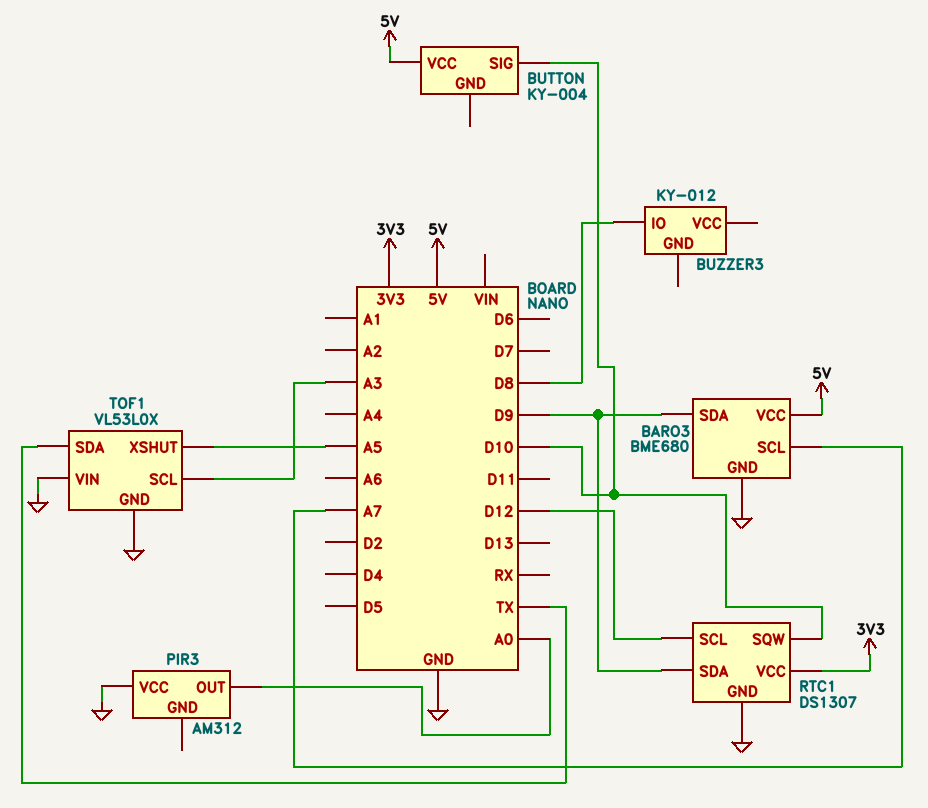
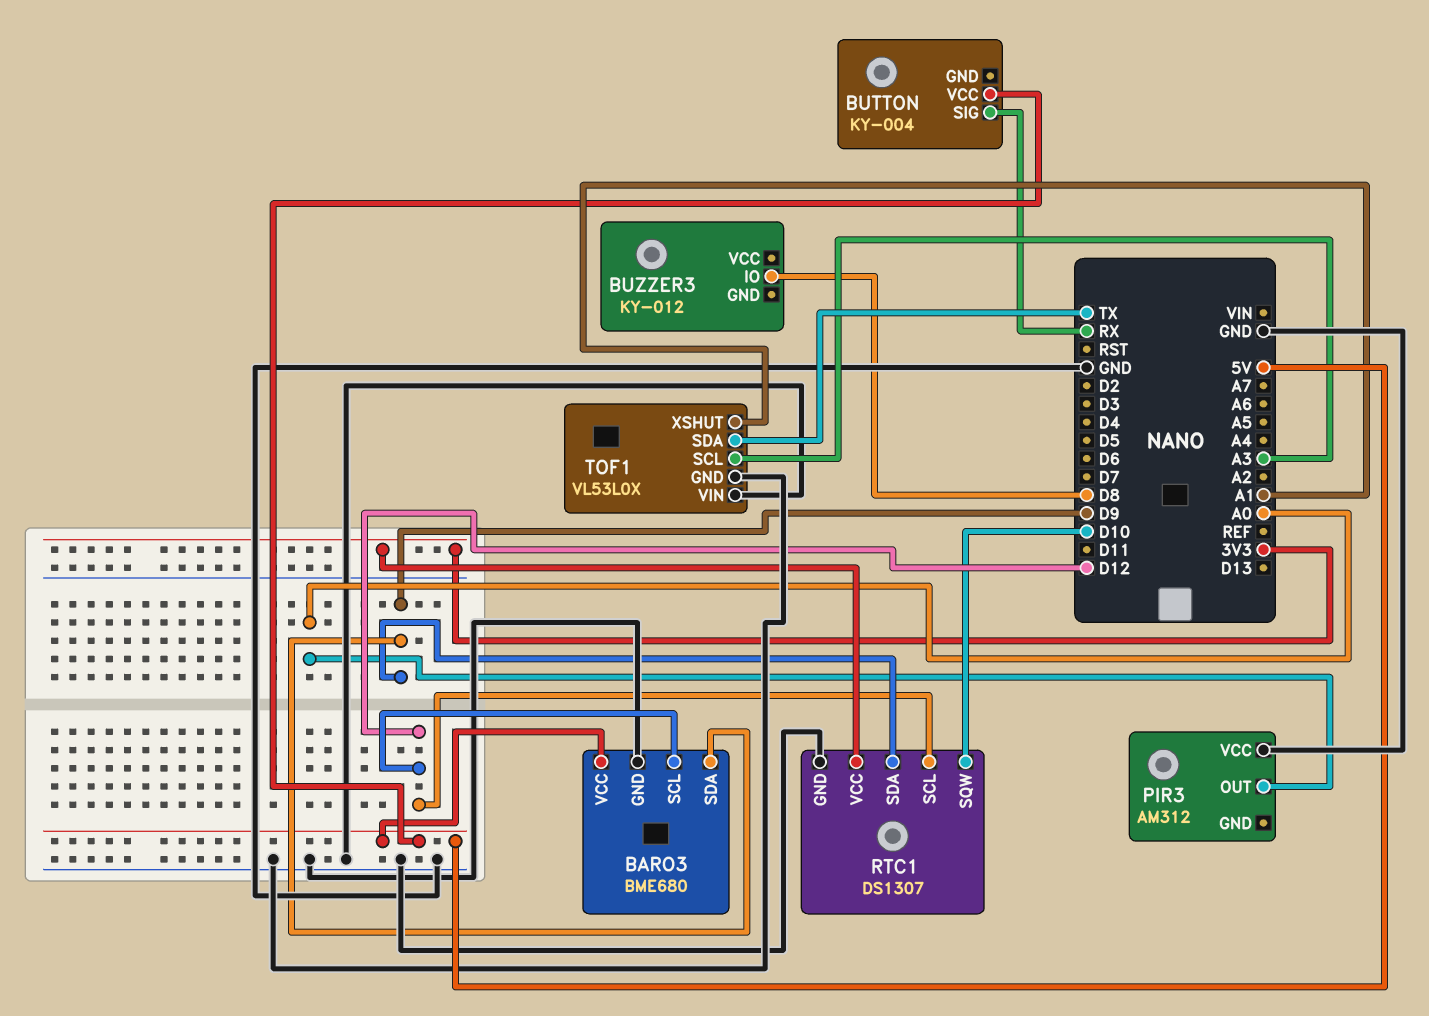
BARO3 pin SCL: A7 -> D12
BUTTON pin SIG: D10 -> RX
TOF1 pin XSHUT: A5 -> A1

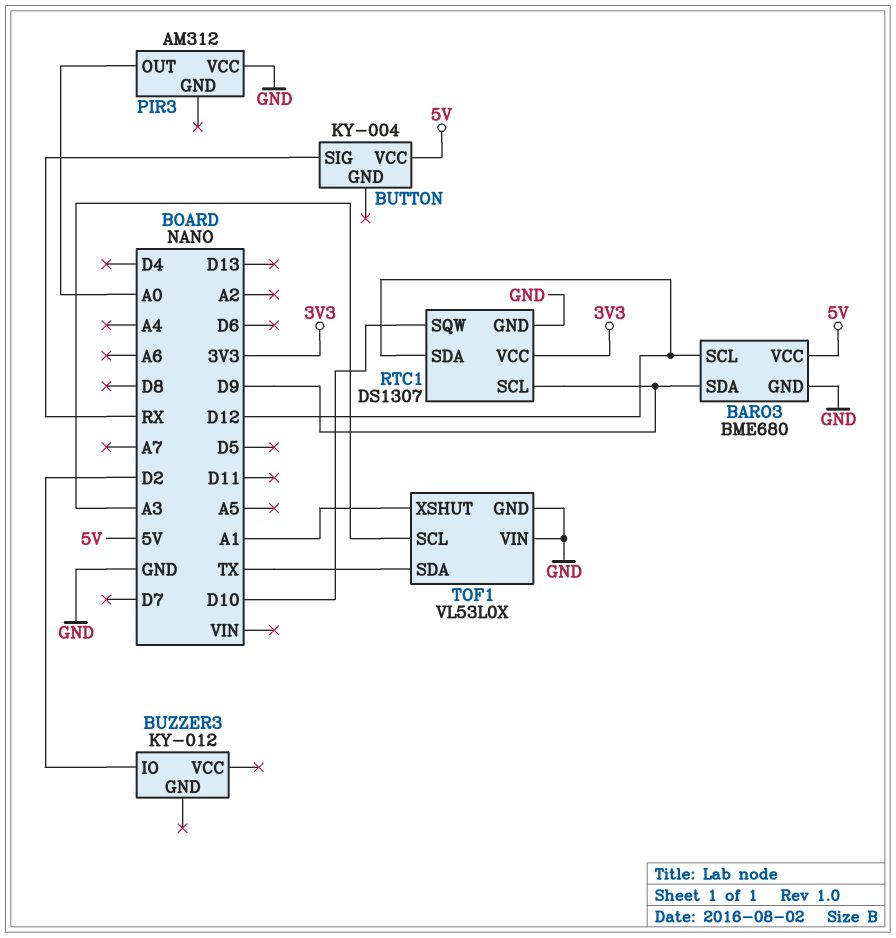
BUZZER3 pin IO: D8 -> D2
RTC1 pin SCL: D12 -> D9
RTC1 pin SDA: D9 -> D12

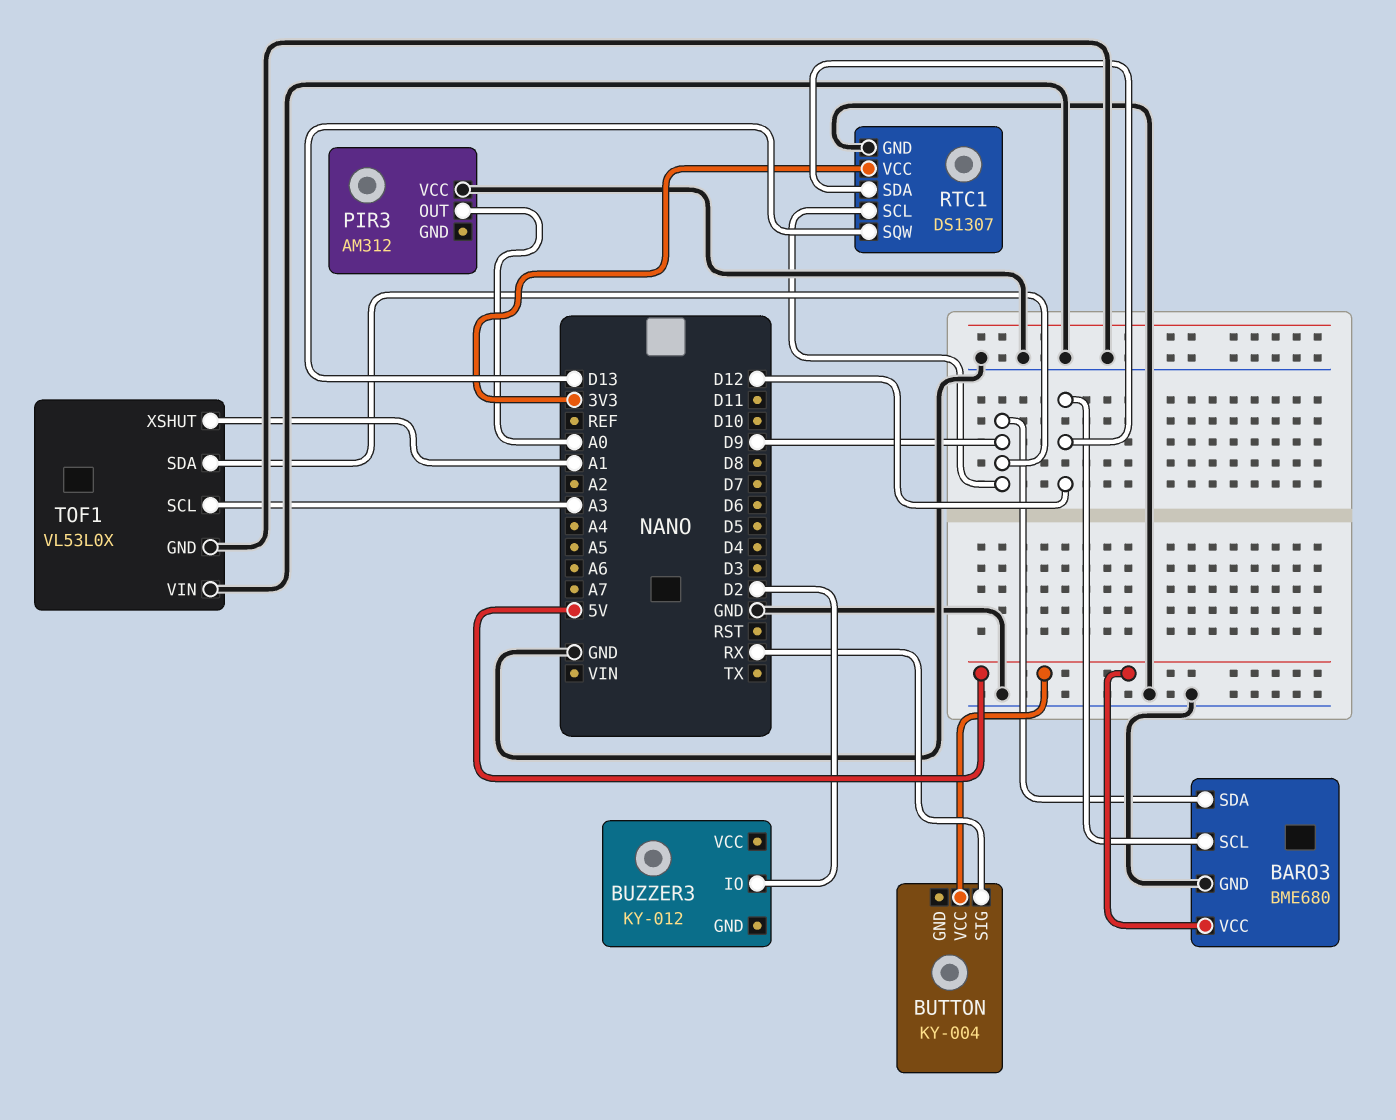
RTC1 pin SQW: D10 -> D13
TOF1 pin SDA: TX -> D9

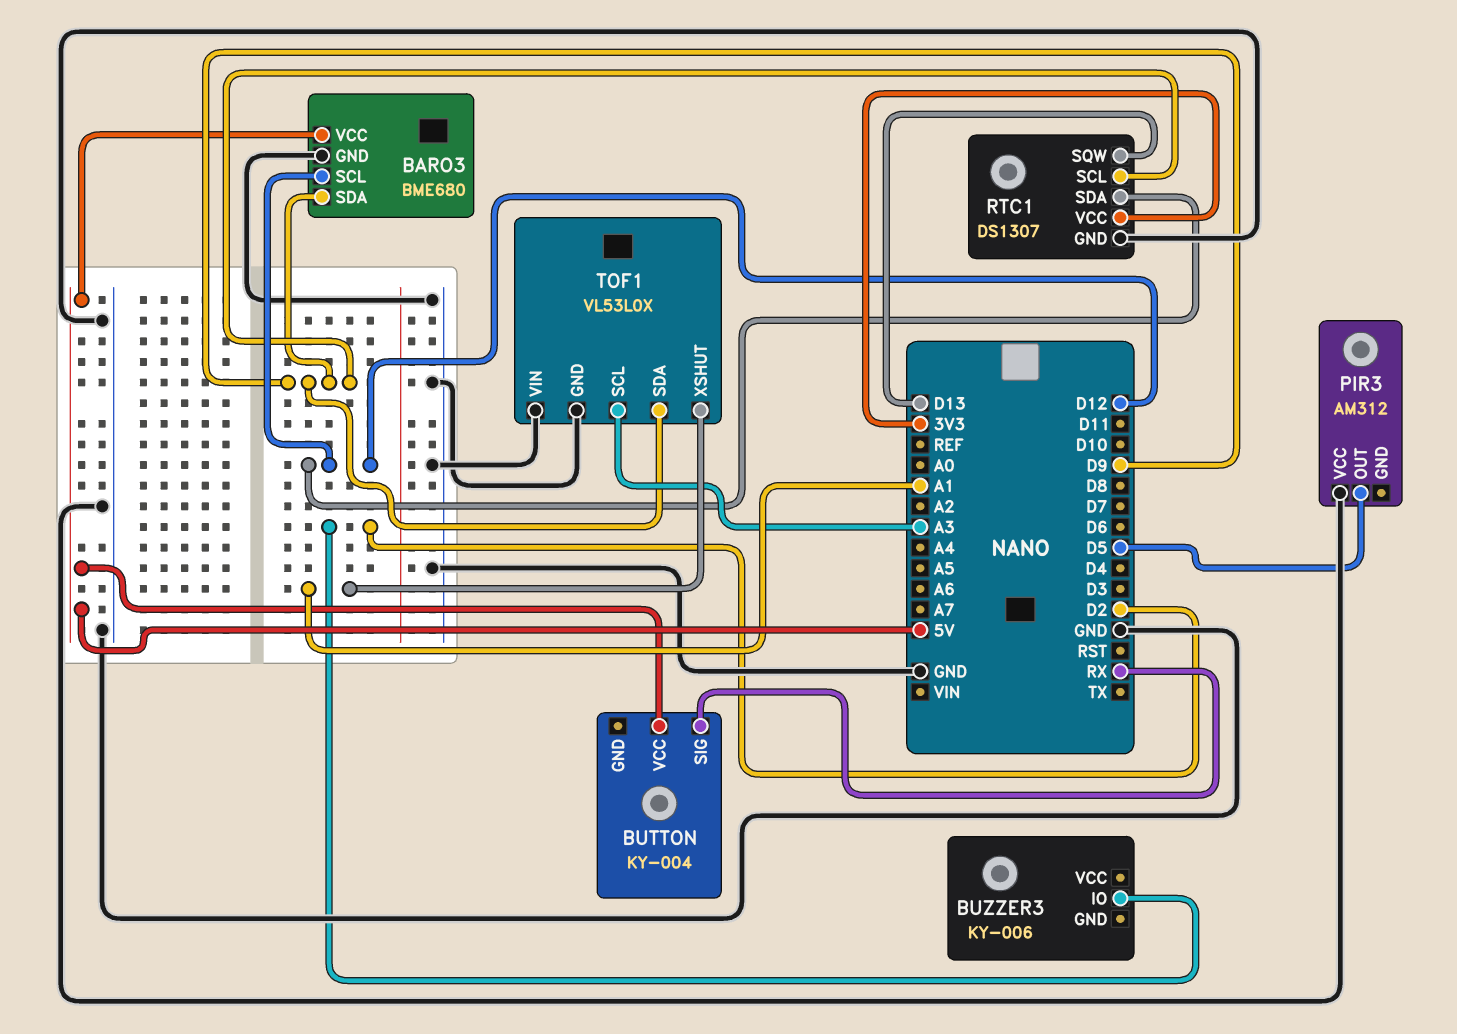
BUZZER3: KY-012 -> KY-006
PIR3 pin OUT: A0 -> D5

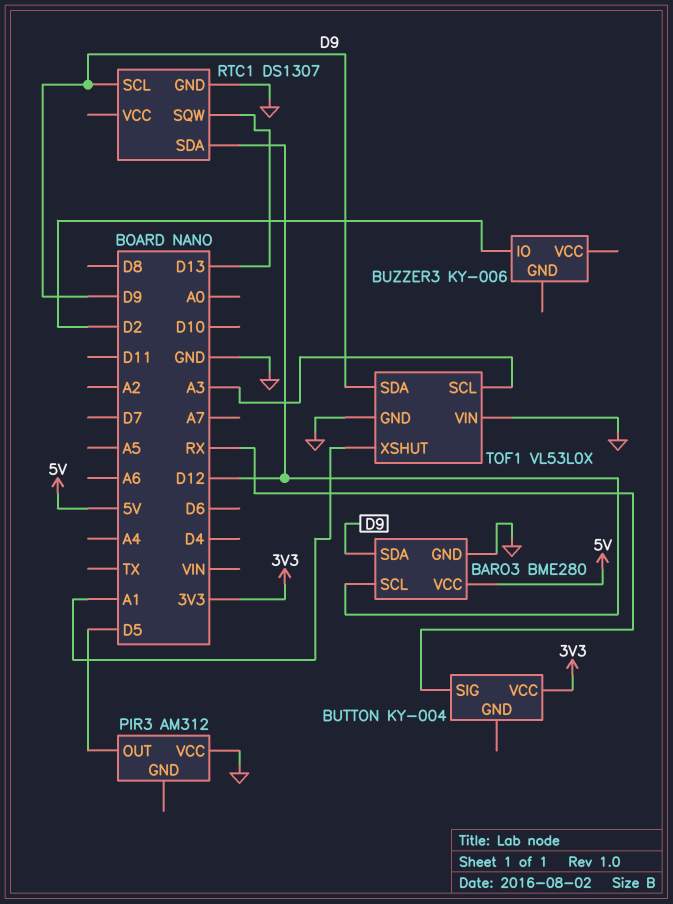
BARO3: BME680 -> BME280
BUTTON pin VCC: 5V -> 3V3
RTC1 pin VCC: 3V3 -> none

